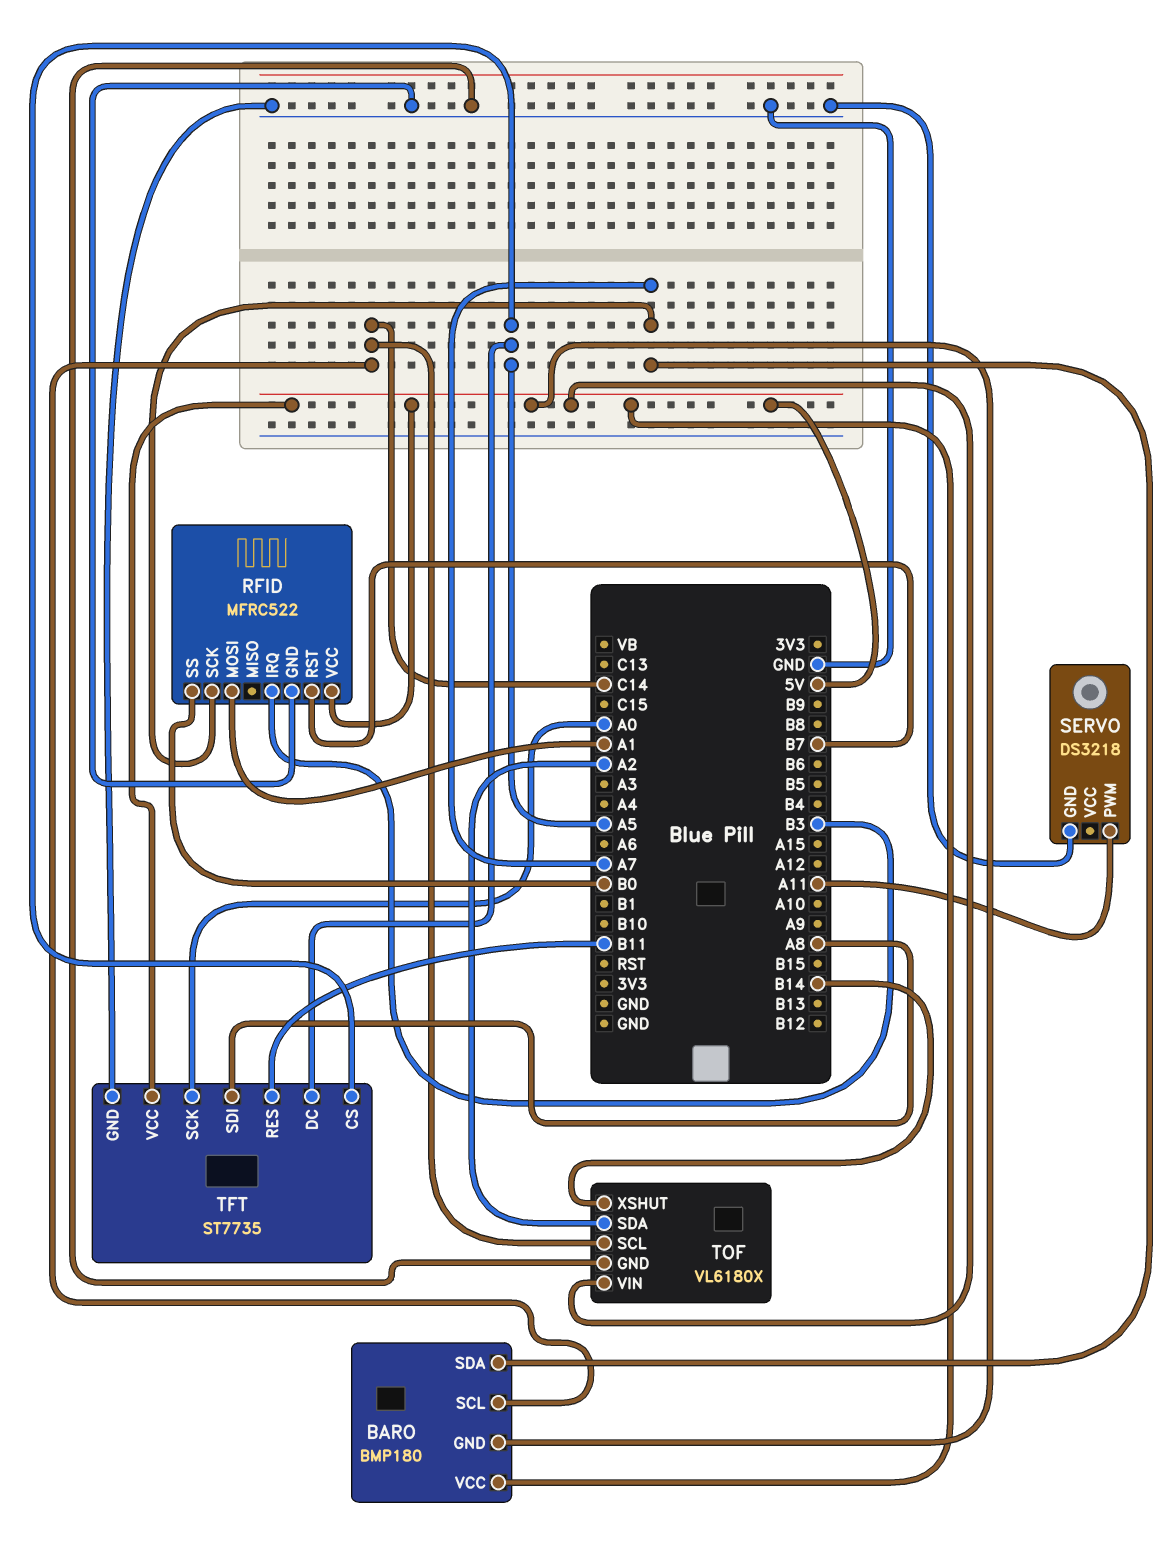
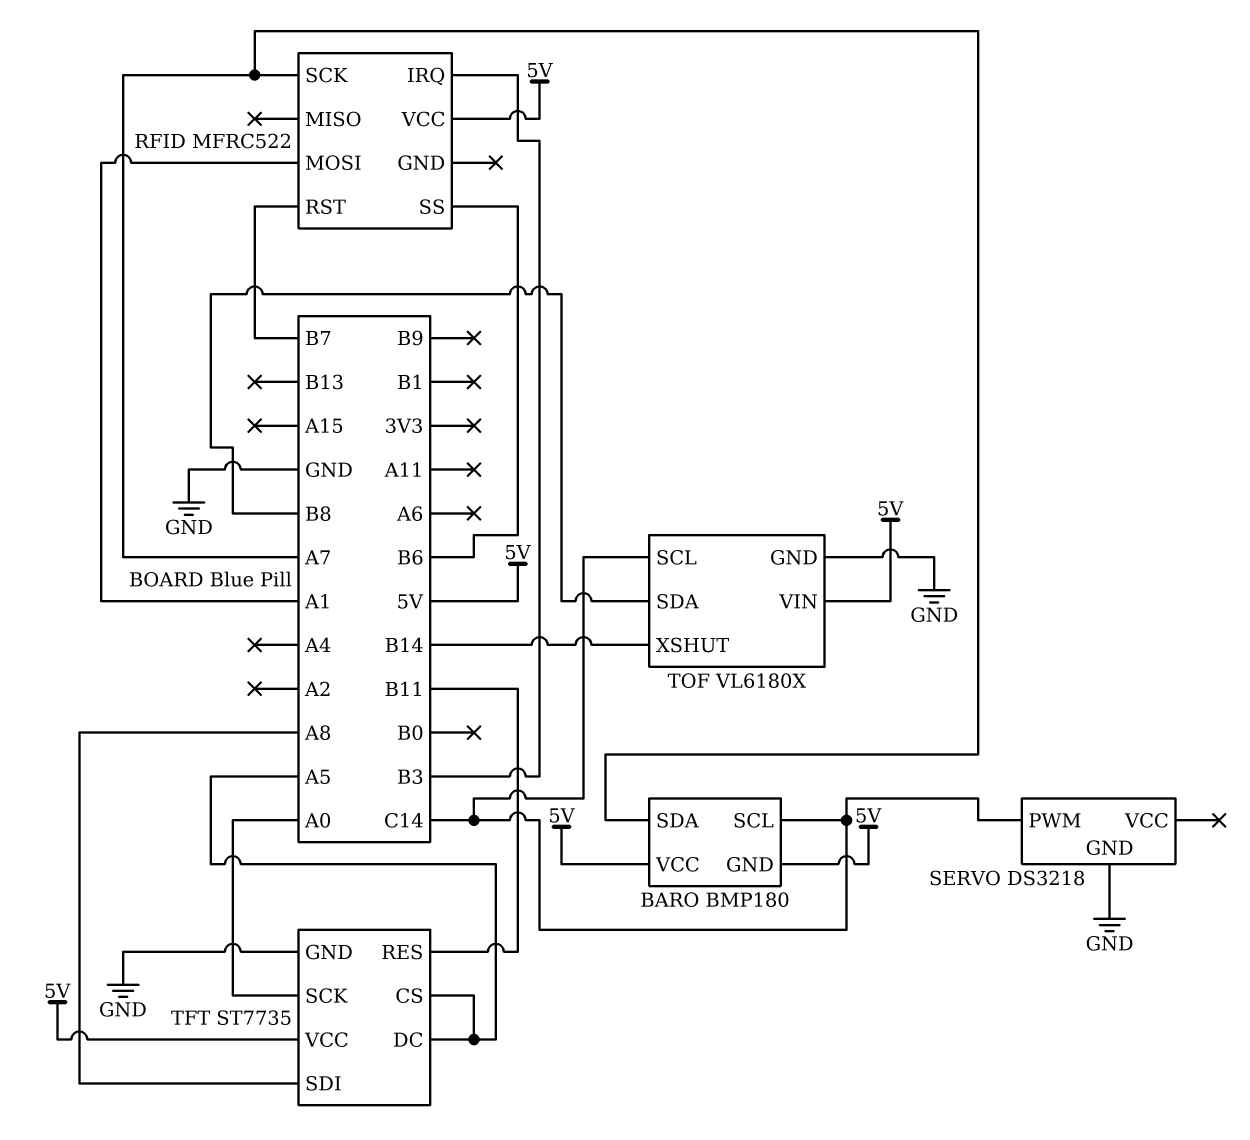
RFID pin GND: GND -> none
RFID pin SS: B0 -> B6
SERVO pin PWM: A11 -> C14
TOF pin SDA: A2 -> B8

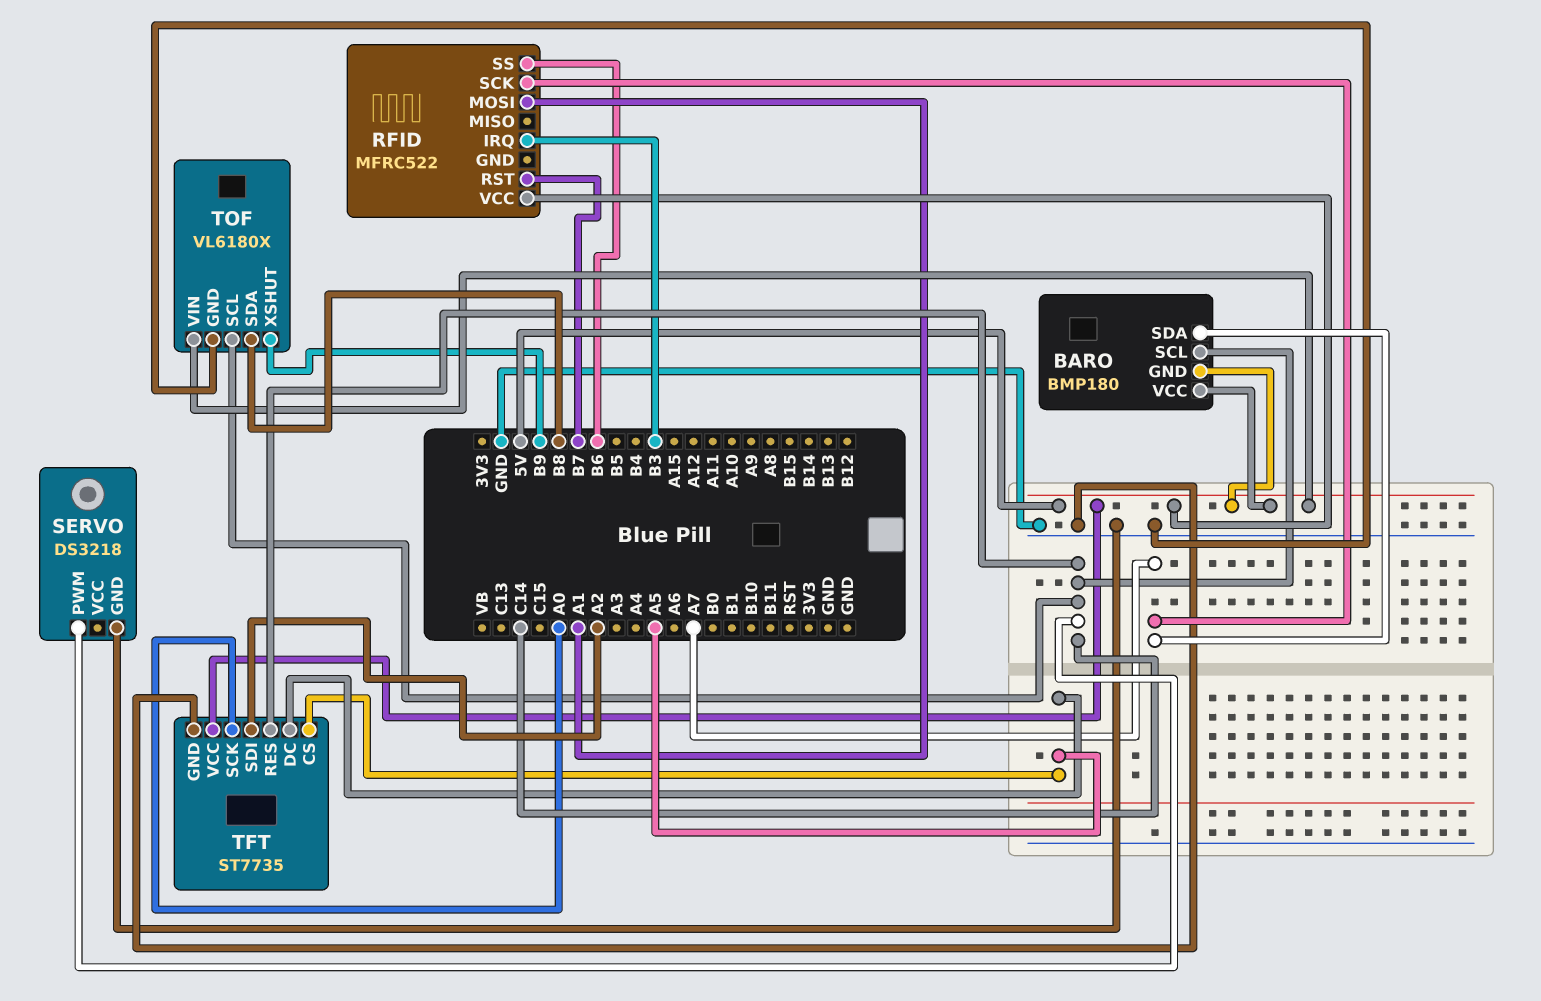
TFT pin RES: B11 -> C14
TFT pin SDI: A8 -> A2
TOF pin XSHUT: B14 -> B9

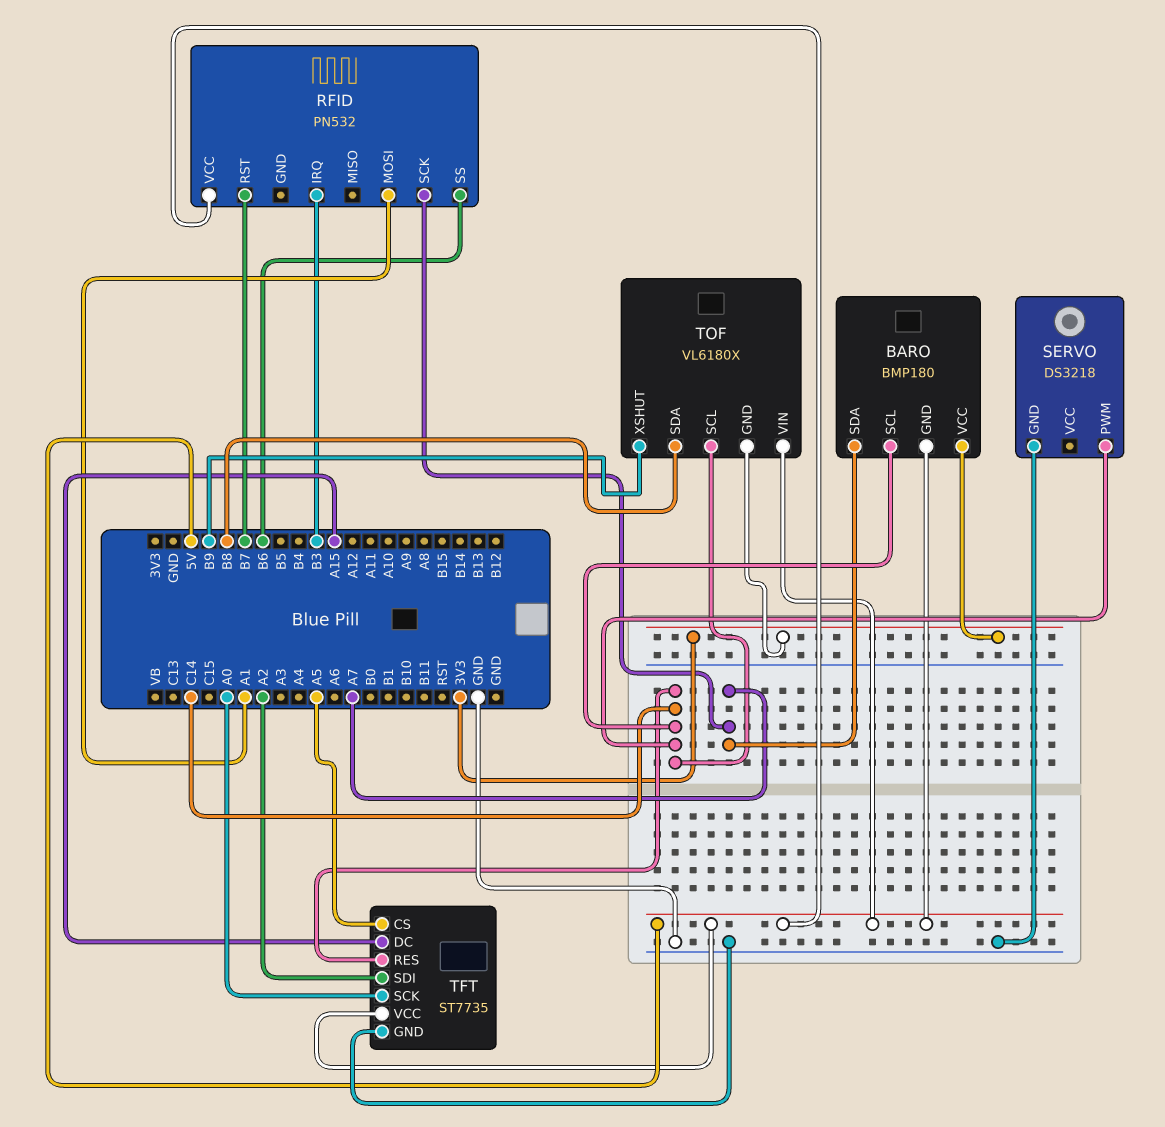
BARO pin VCC: 5V -> 3V3
RFID: MFRC522 -> PN532
TFT pin DC: A5 -> A15
TOF pin GND: GND -> 3V3

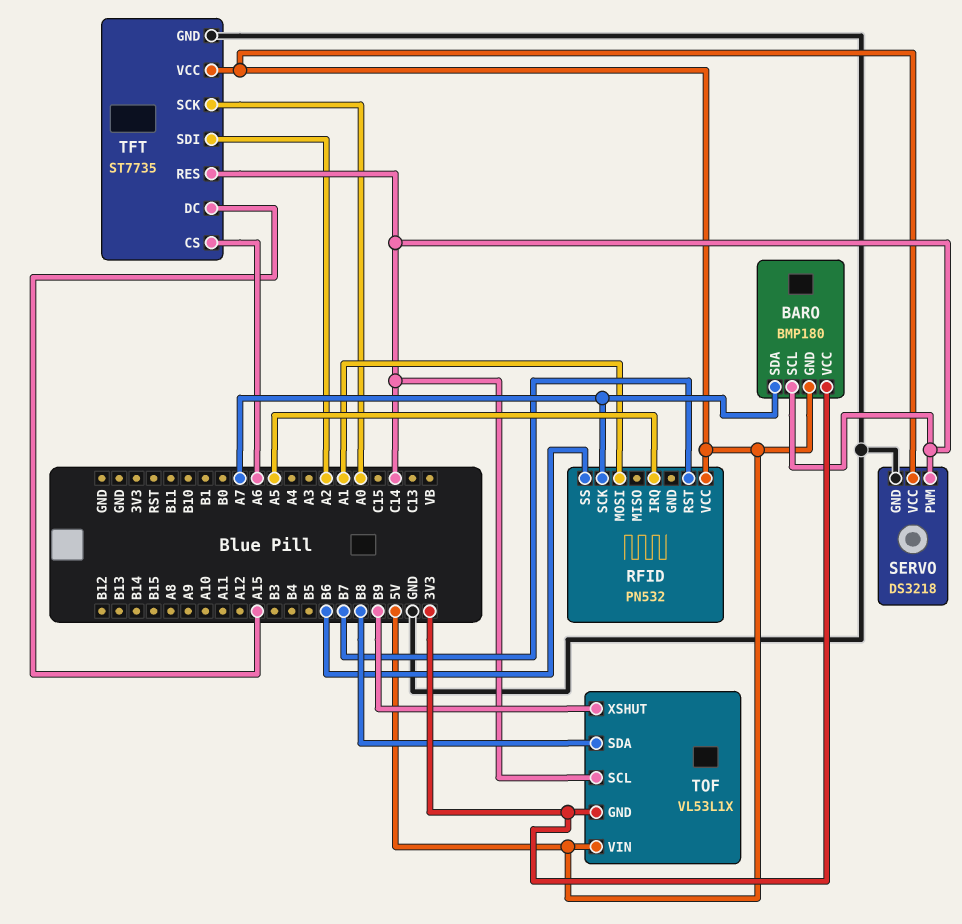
RFID pin IRQ: B3 -> A5
SERVO pin VCC: none -> 5V
TFT pin CS: A5 -> A6
TOF: VL6180X -> VL53L1X

